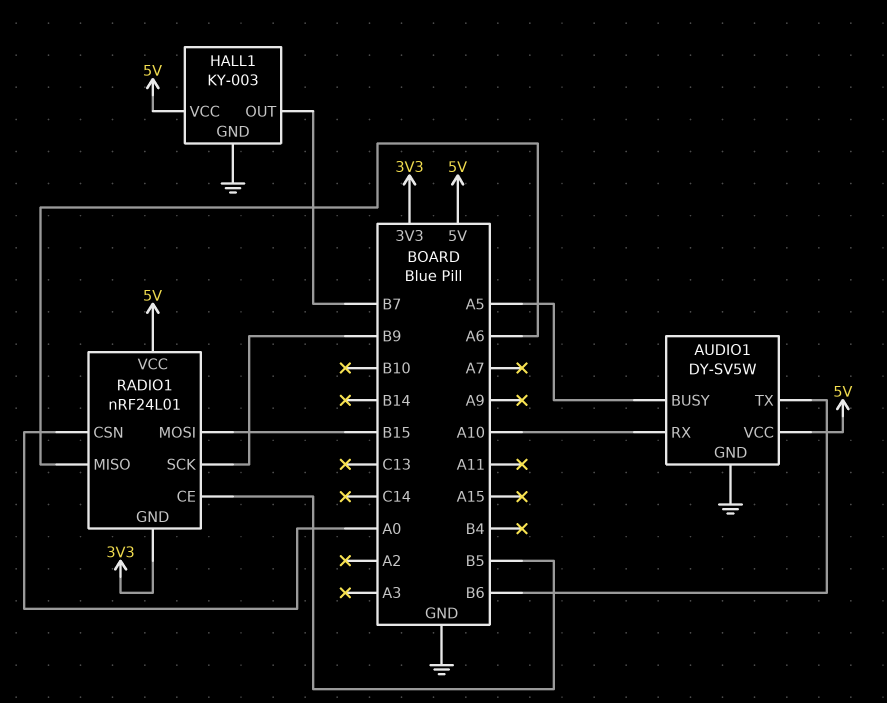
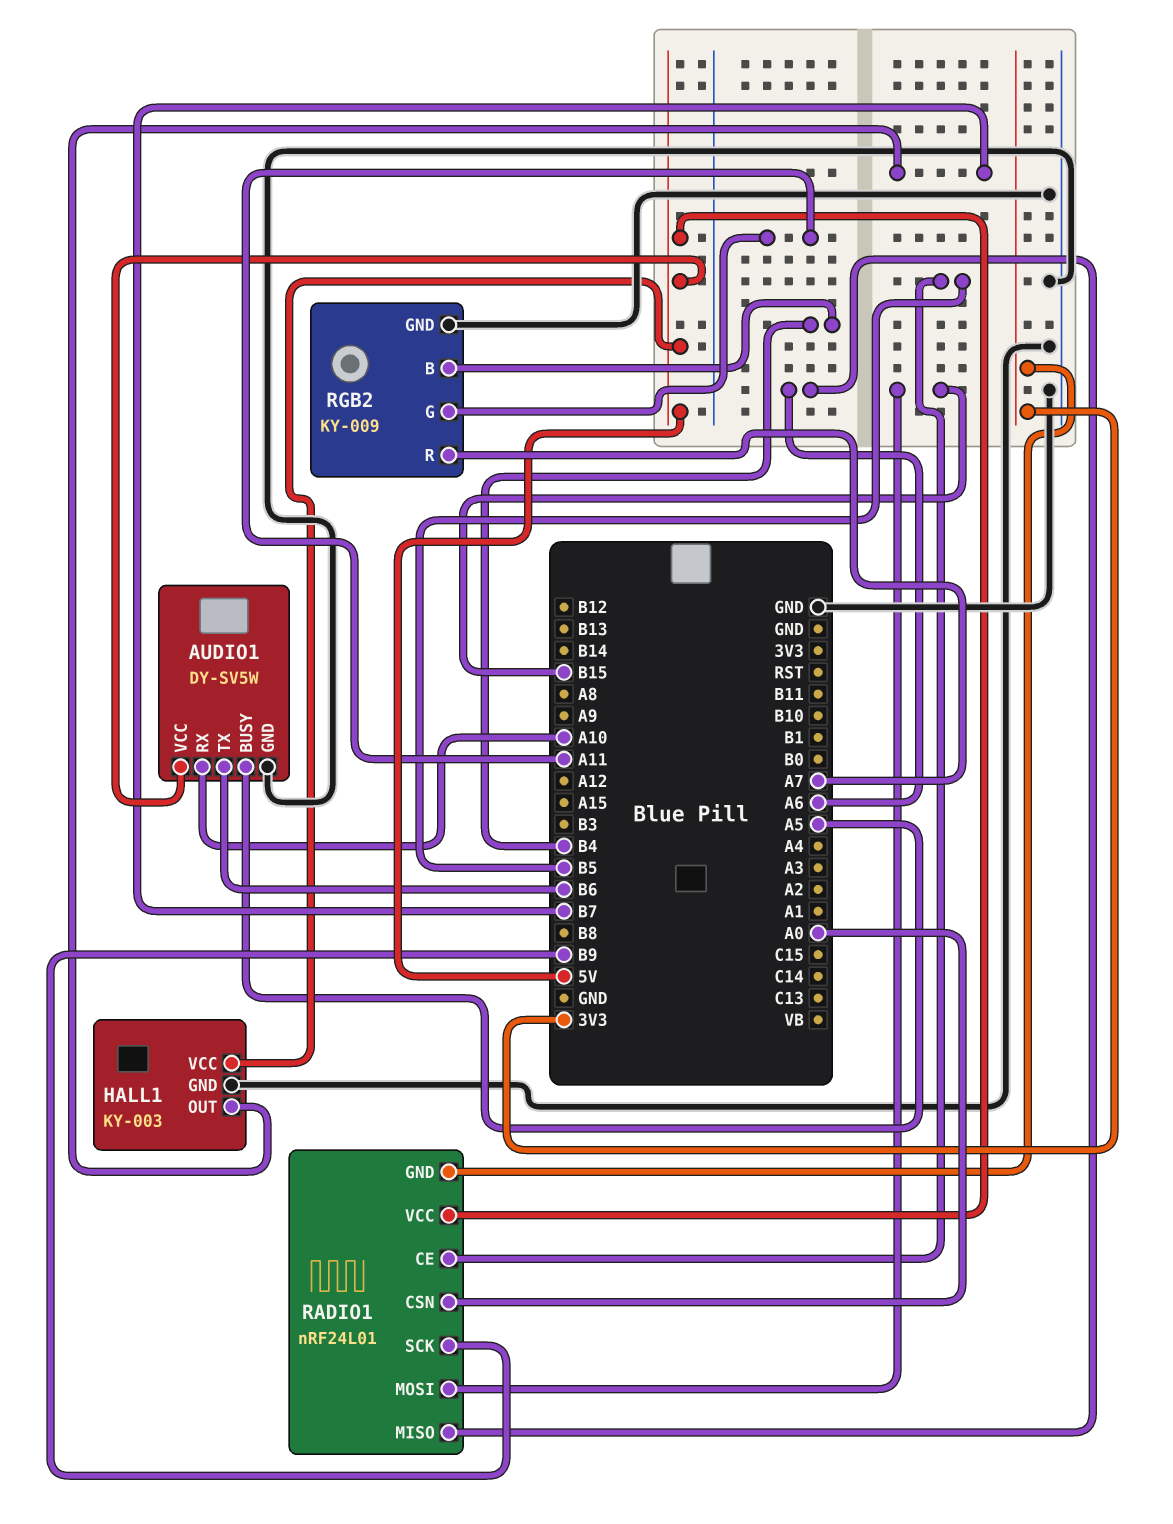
RGB2: none -> KY-009
RGB2 pin B: none -> B4
RGB2 pin G: none -> A11
RGB2 pin GND: none -> GND
RGB2 pin R: none -> A7

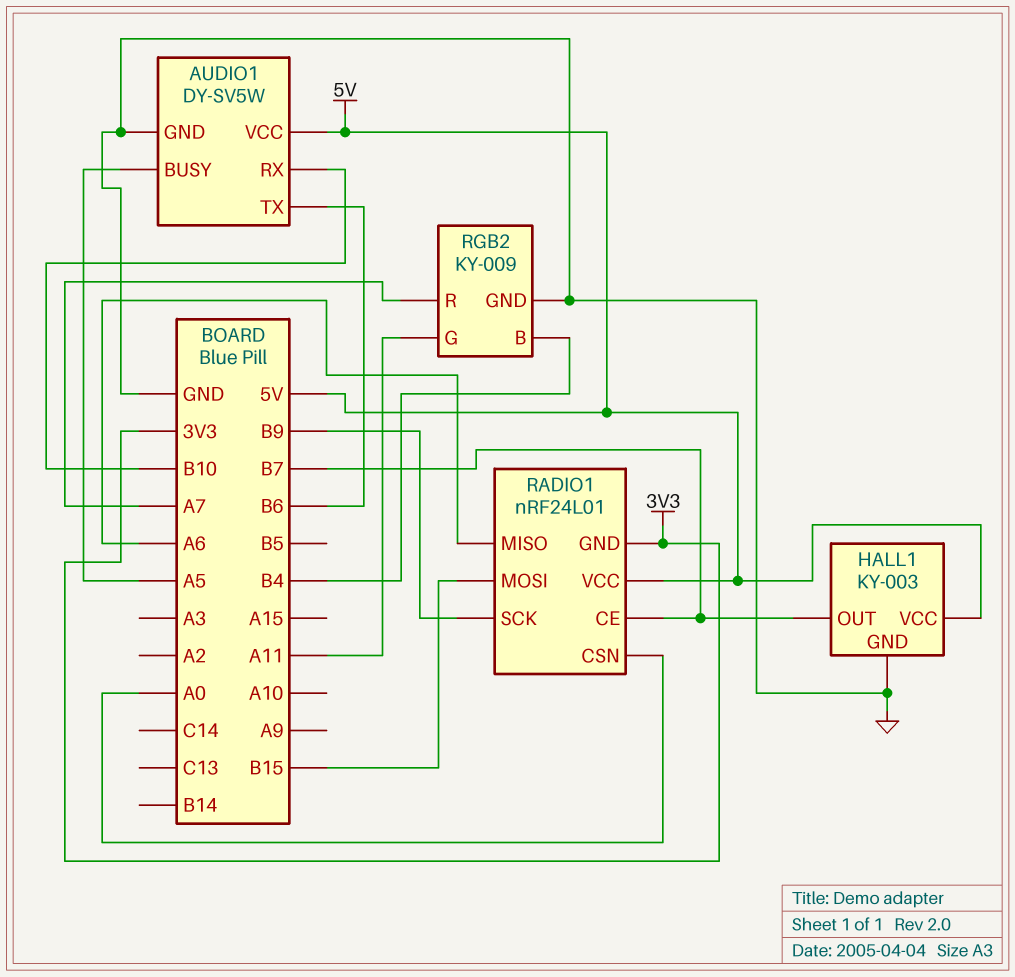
AUDIO1 pin RX: A10 -> B10
RADIO1 pin CE: B5 -> B7

